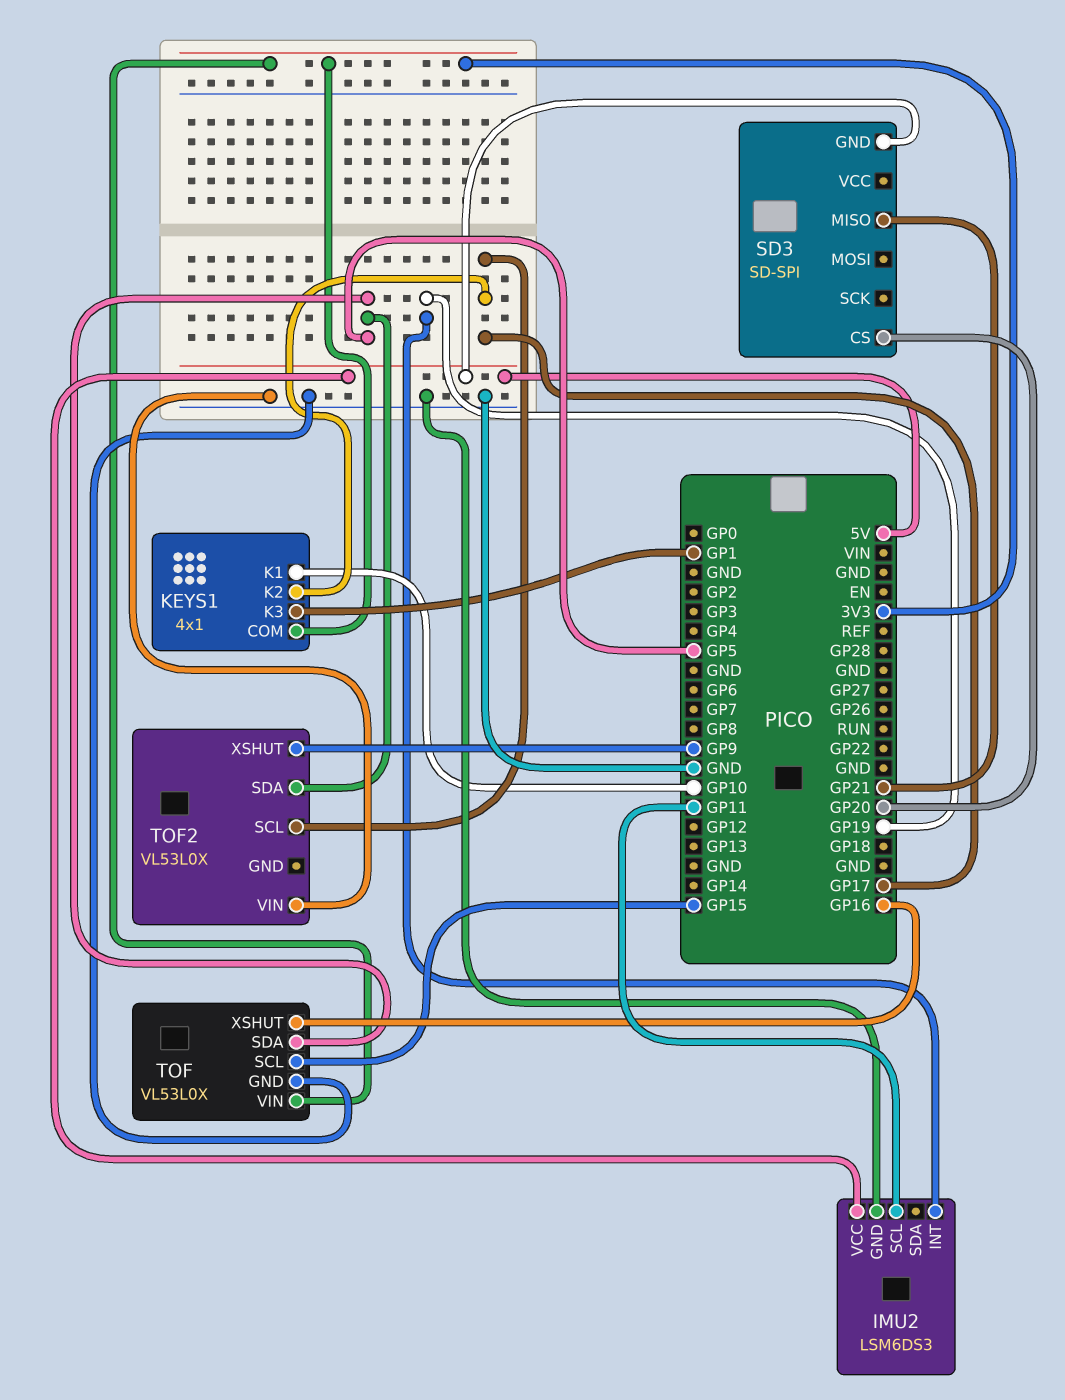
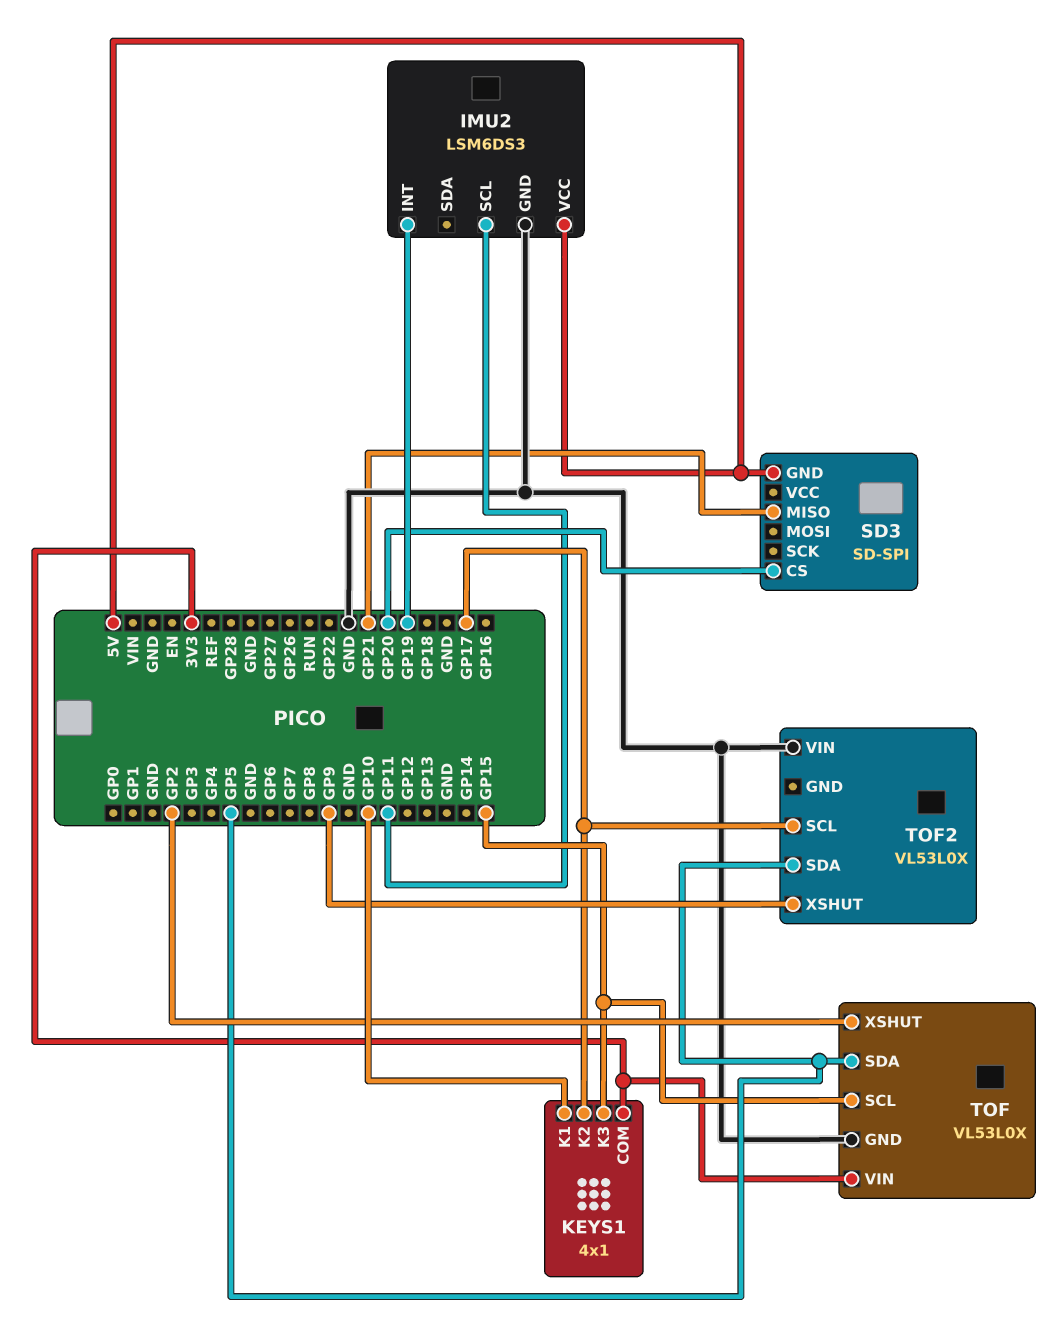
KEYS1 pin K3: GP1 -> GP15
TOF pin XSHUT: GP16 -> GP2

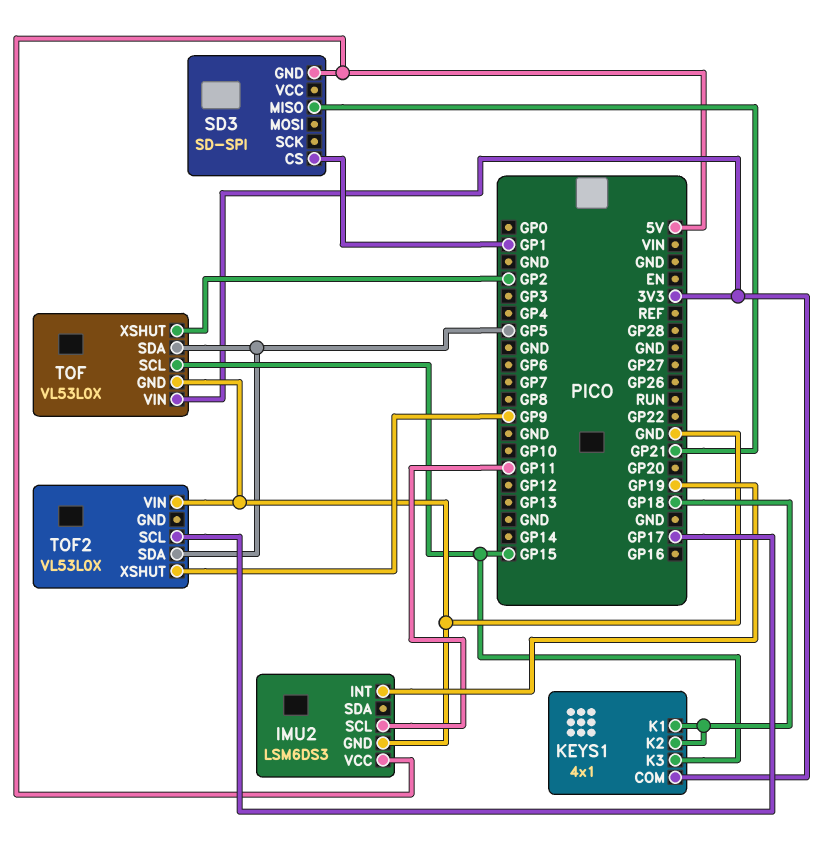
KEYS1 pin K1: GP10 -> GP18
KEYS1 pin K2: GP17 -> GP18
SD3 pin CS: GP20 -> GP1

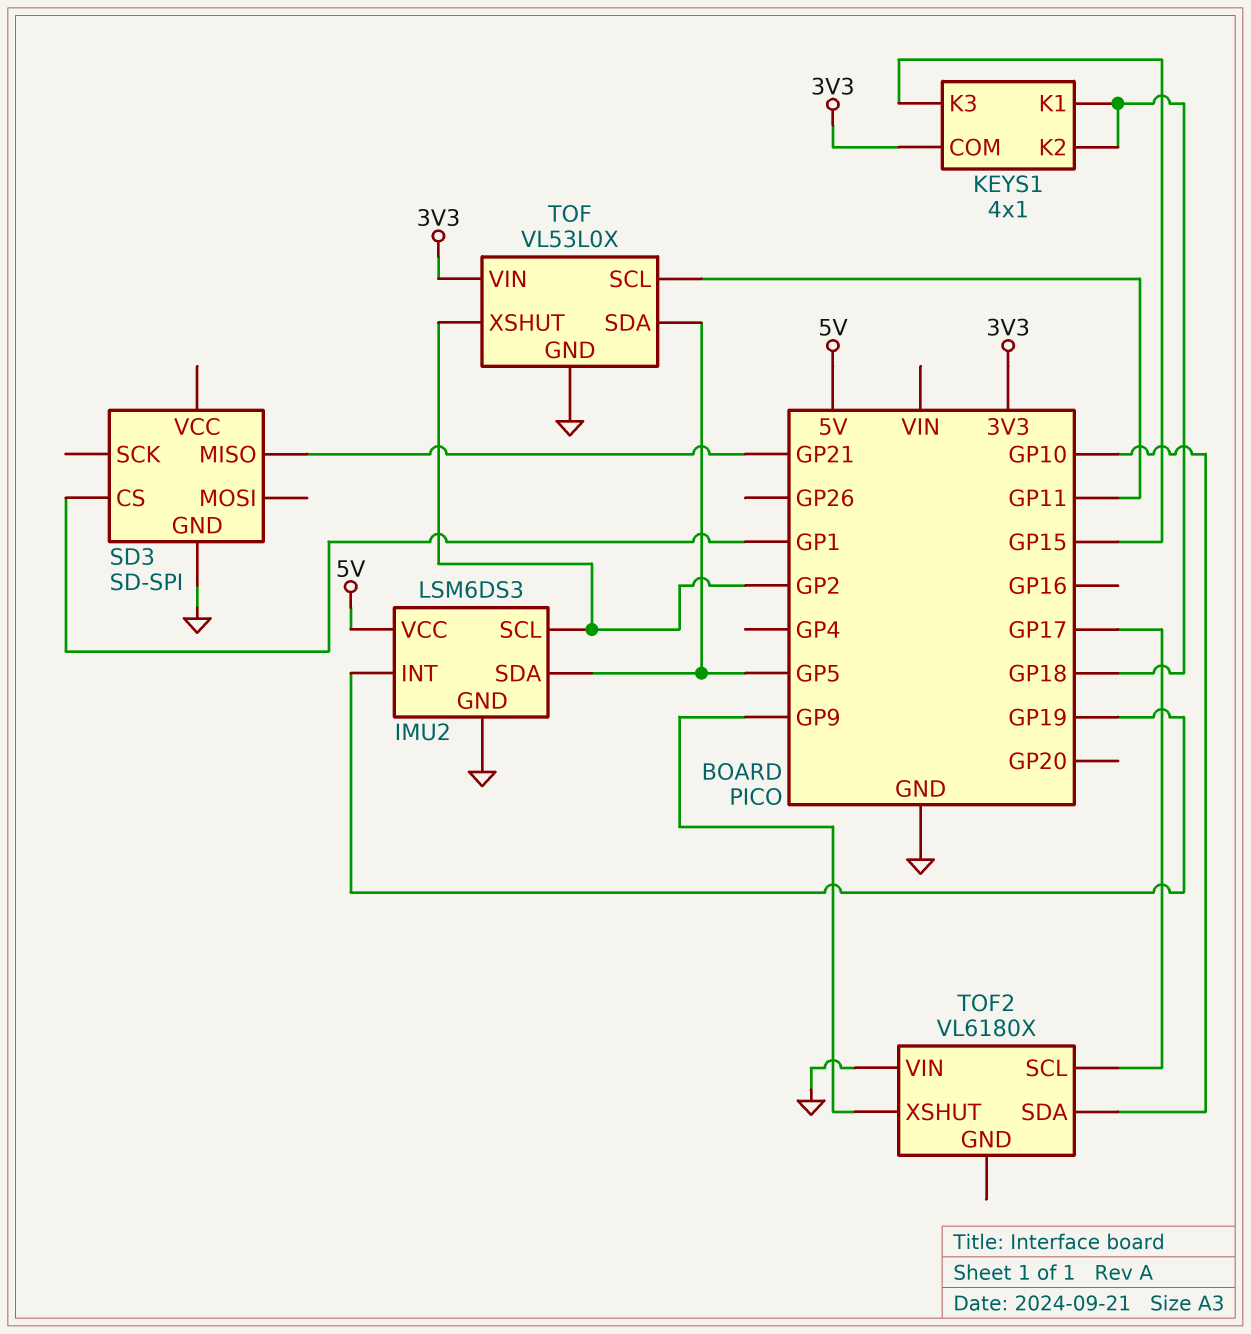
IMU2 pin SCL: GP11 -> GP2
IMU2 pin SDA: none -> GP5
SD3 pin GND: 5V -> GND
TOF pin SCL: GP15 -> GP11
TOF2: VL53L0X -> VL6180X
TOF2 pin SDA: GP5 -> GP10

